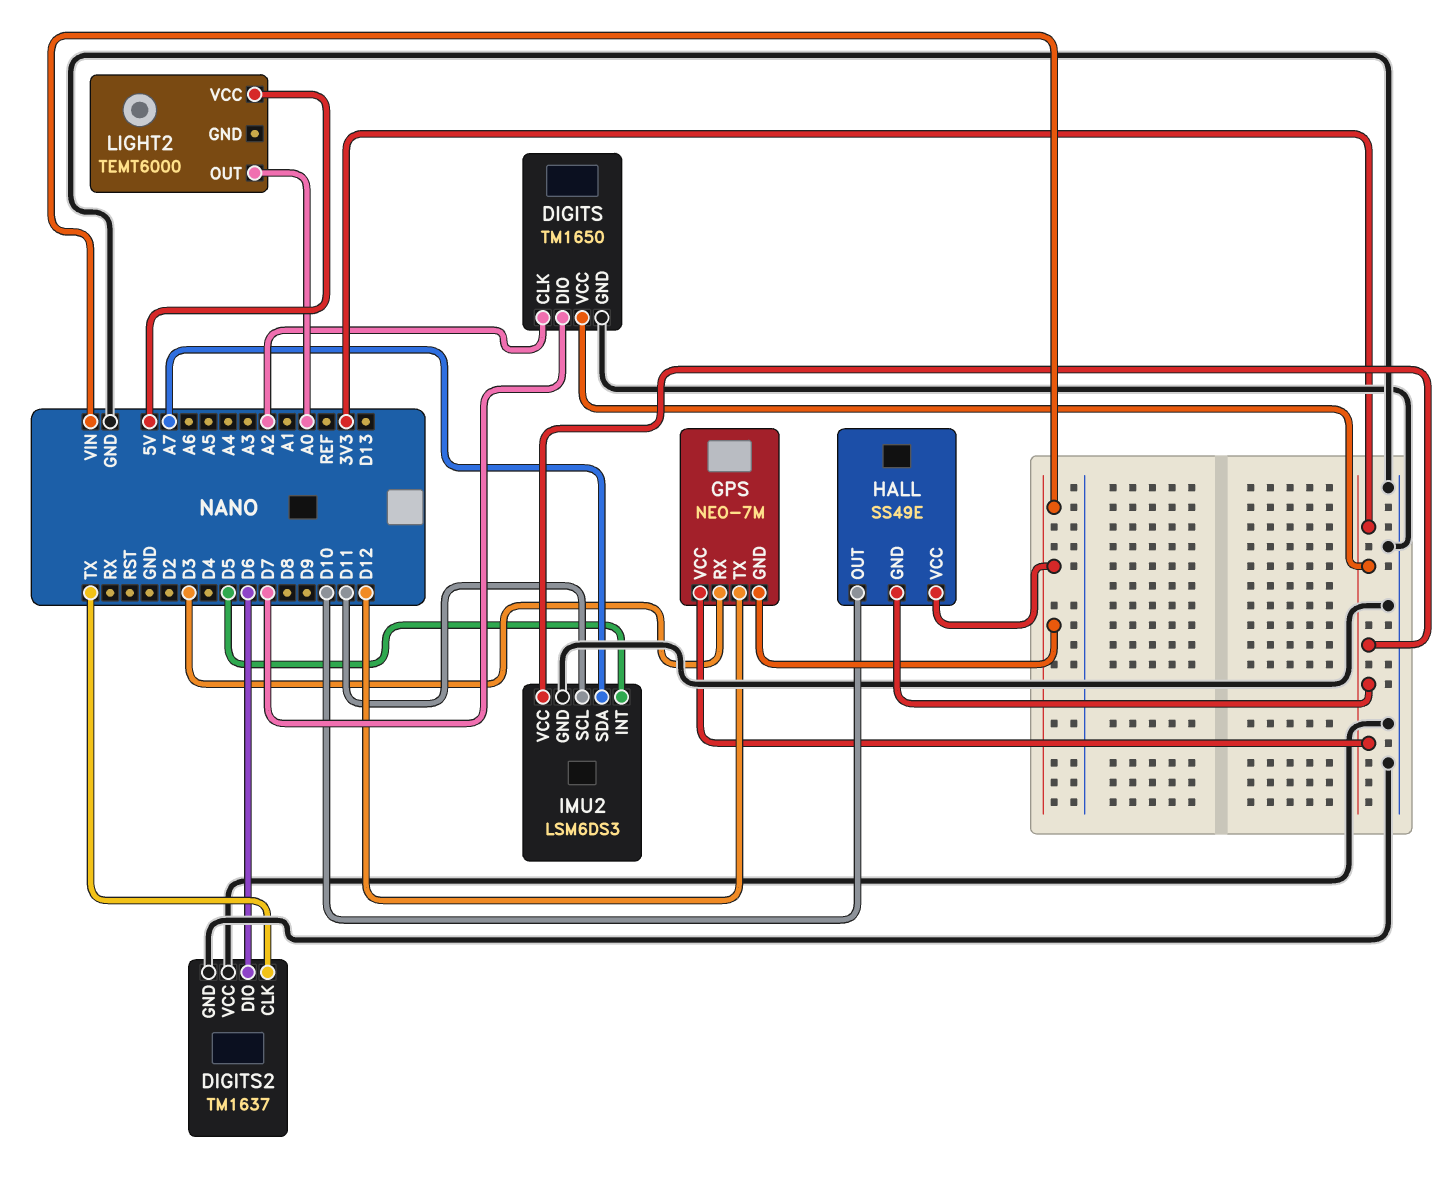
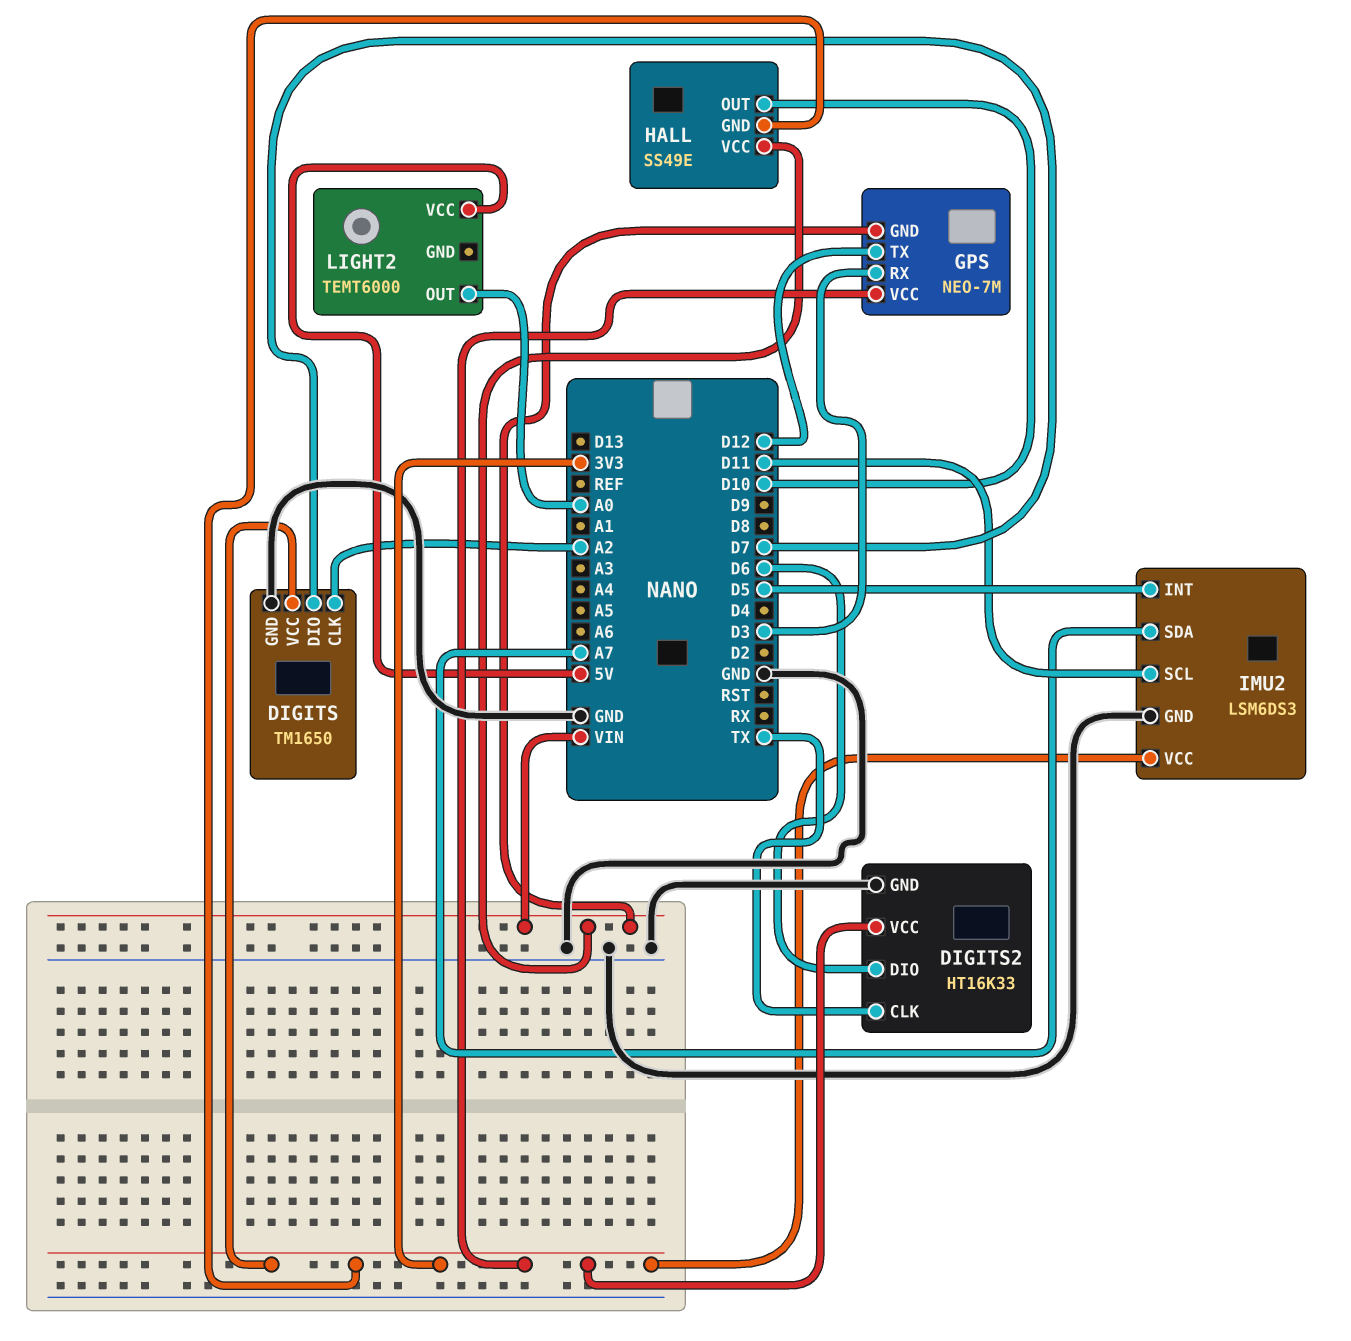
DIGITS2: TM1637 -> HT16K33
DIGITS2 pin VCC: GND -> 3V3

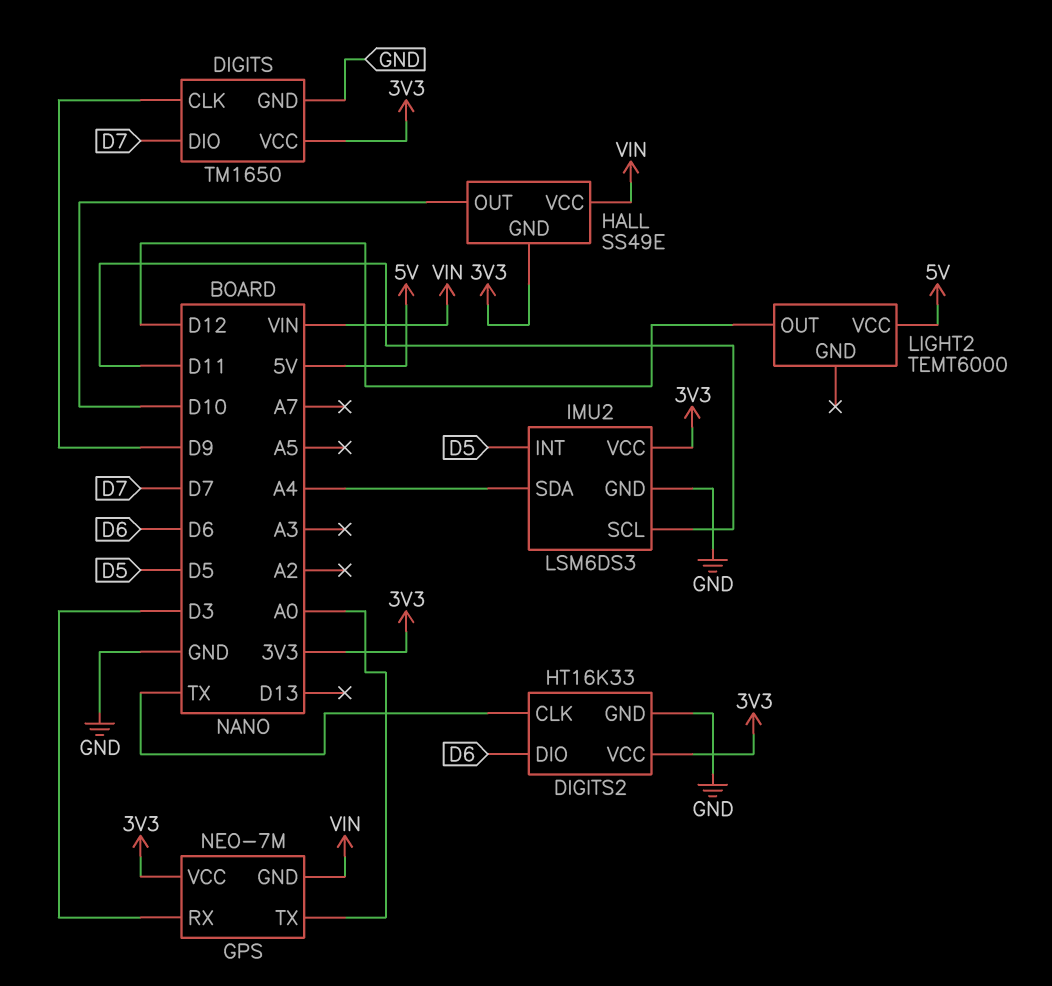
DIGITS pin CLK: A2 -> D9
GPS pin TX: D12 -> A0
IMU2 pin SDA: A7 -> A4
LIGHT2 pin OUT: A0 -> D12

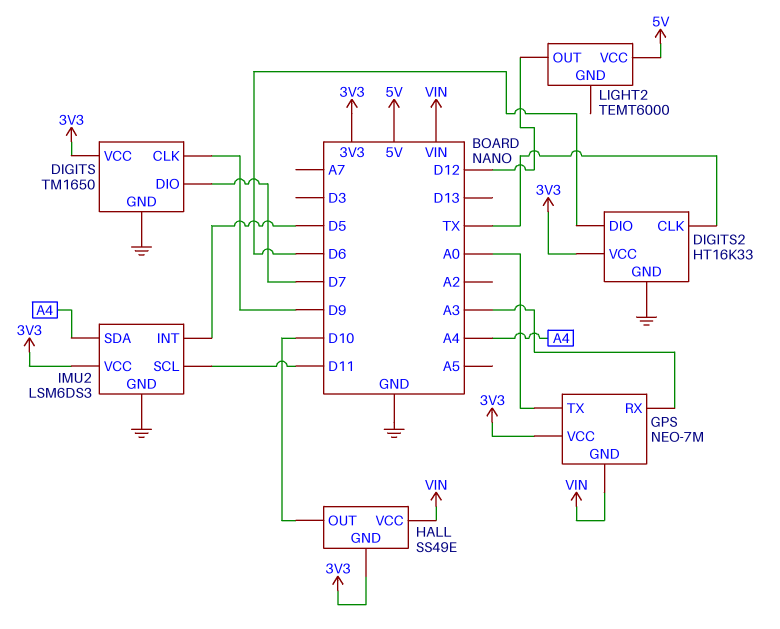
GPS pin RX: D3 -> A3

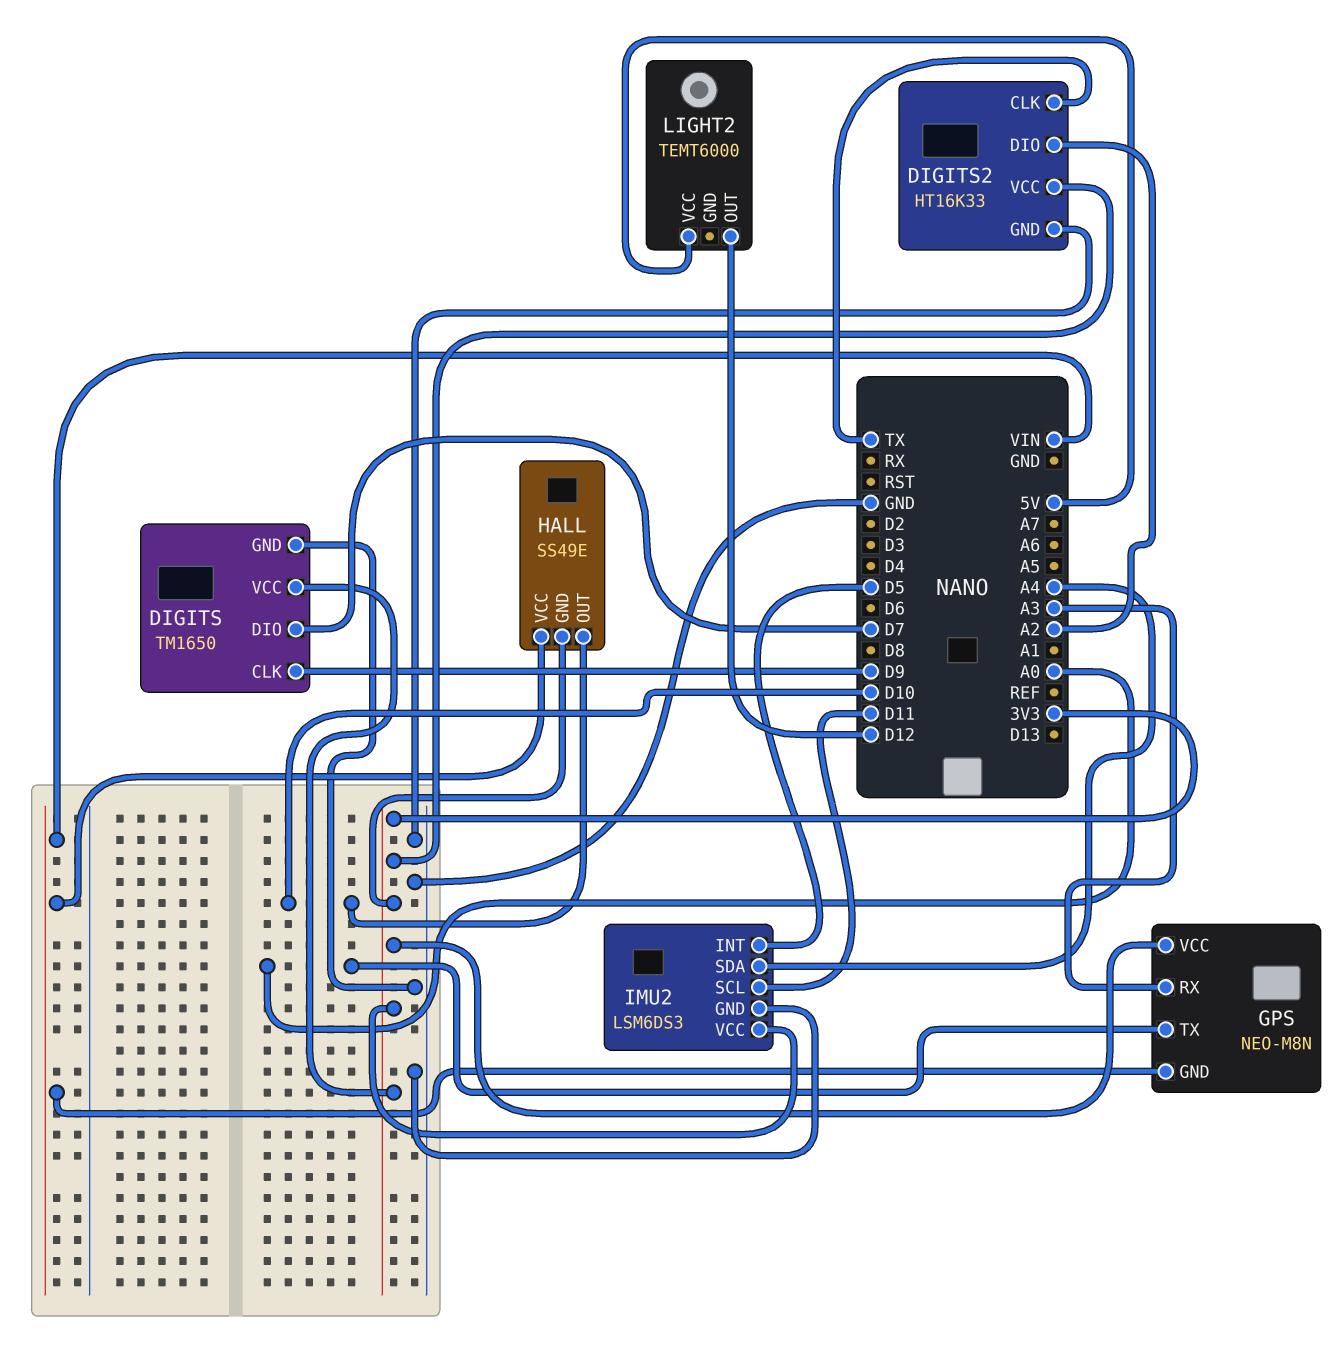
DIGITS2 pin DIO: D6 -> A2
GPS: NEO-7M -> NEO-M8N

